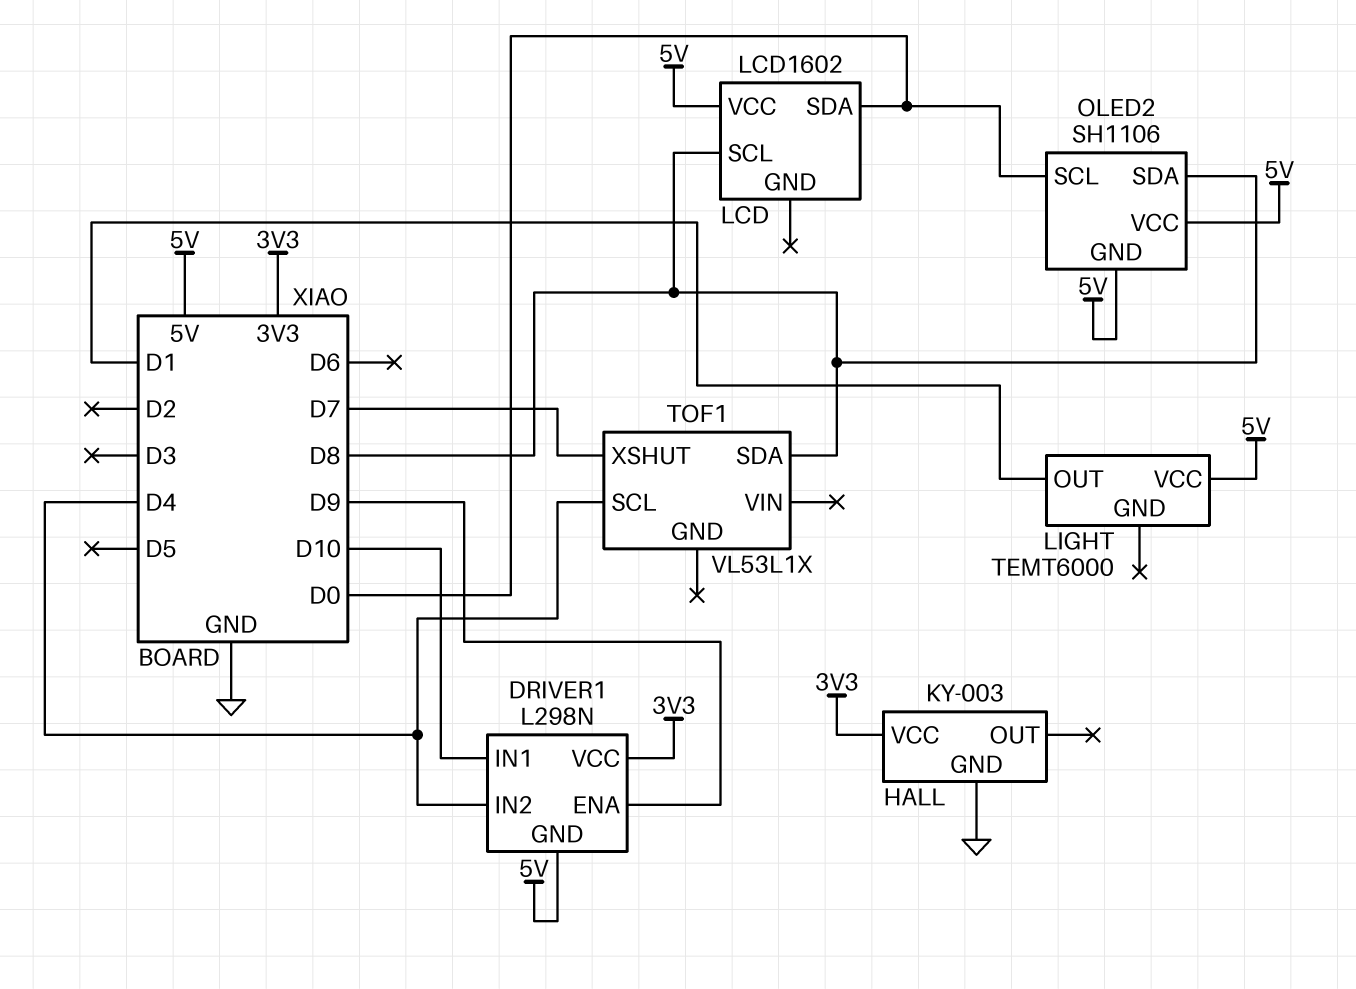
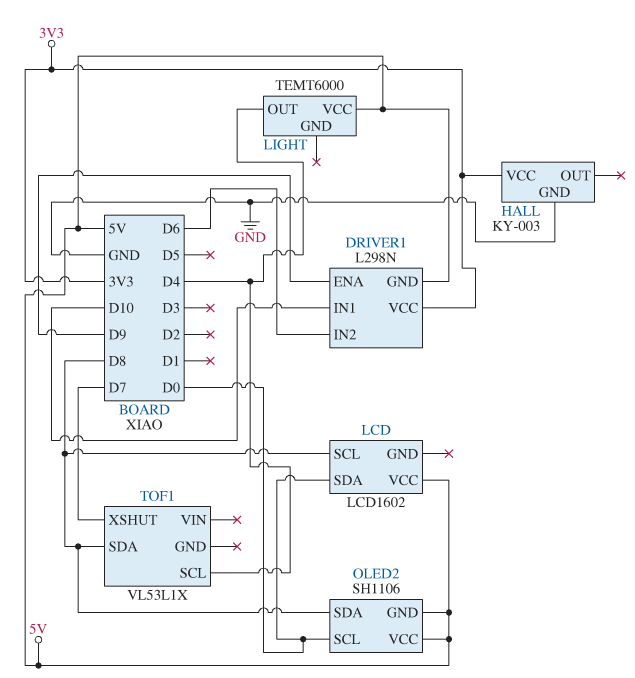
DRIVER1 pin IN2: D4 -> D6
LIGHT pin OUT: D1 -> D4

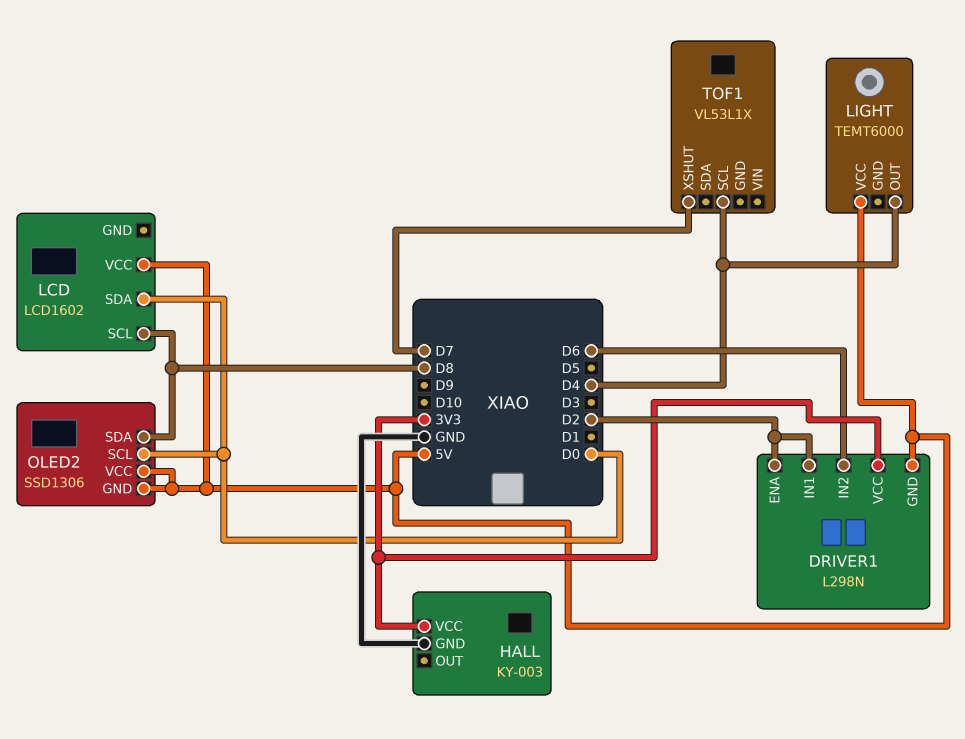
DRIVER1 pin ENA: D9 -> D2
DRIVER1 pin IN1: D10 -> D2
OLED2: SH1106 -> SSD1306
TOF1 pin SDA: D8 -> none

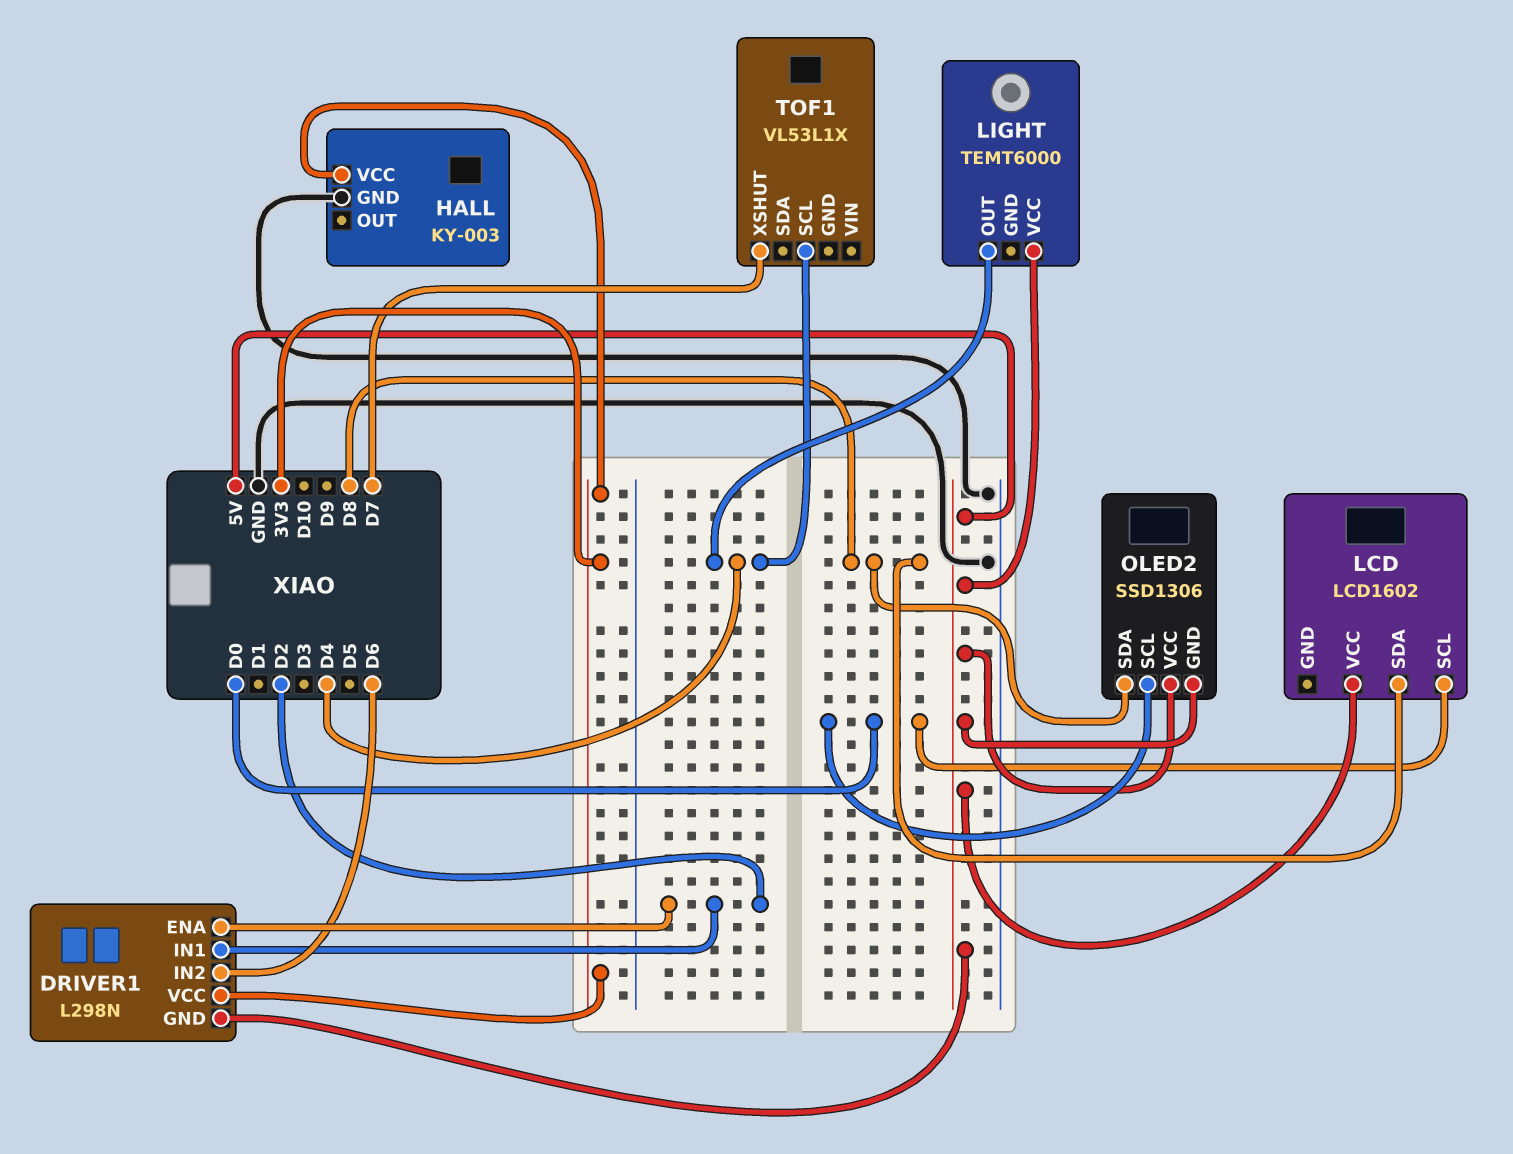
LCD pin SCL: D8 -> D0
LCD pin SDA: D0 -> D8

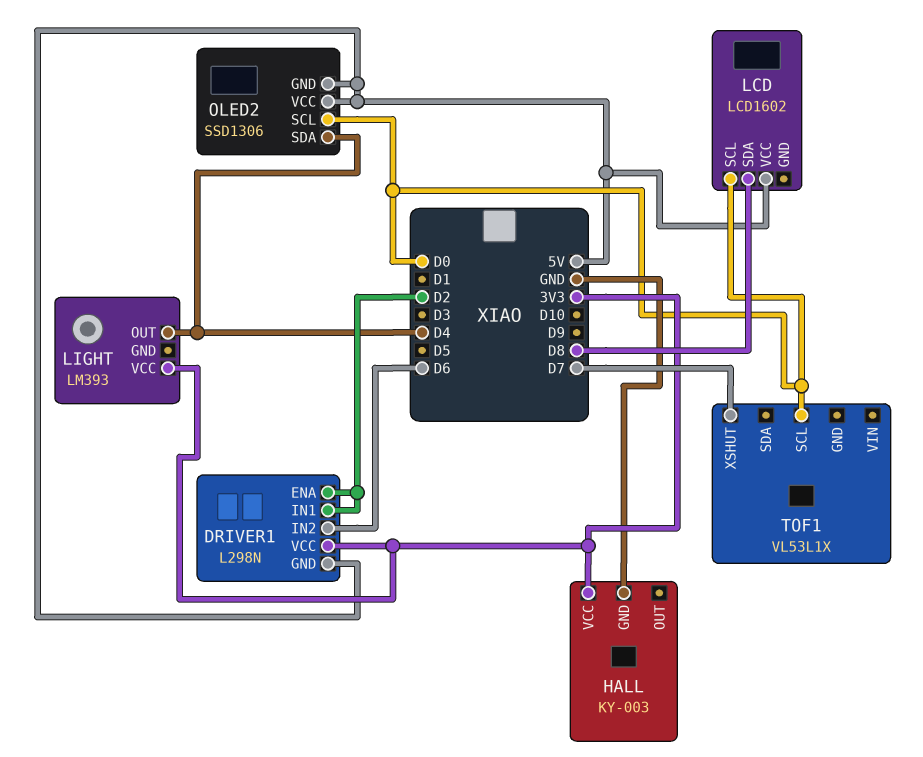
LIGHT: TEMT6000 -> LM393
LIGHT pin VCC: 5V -> 3V3
OLED2 pin SDA: D8 -> D4
TOF1 pin SCL: D4 -> D0

